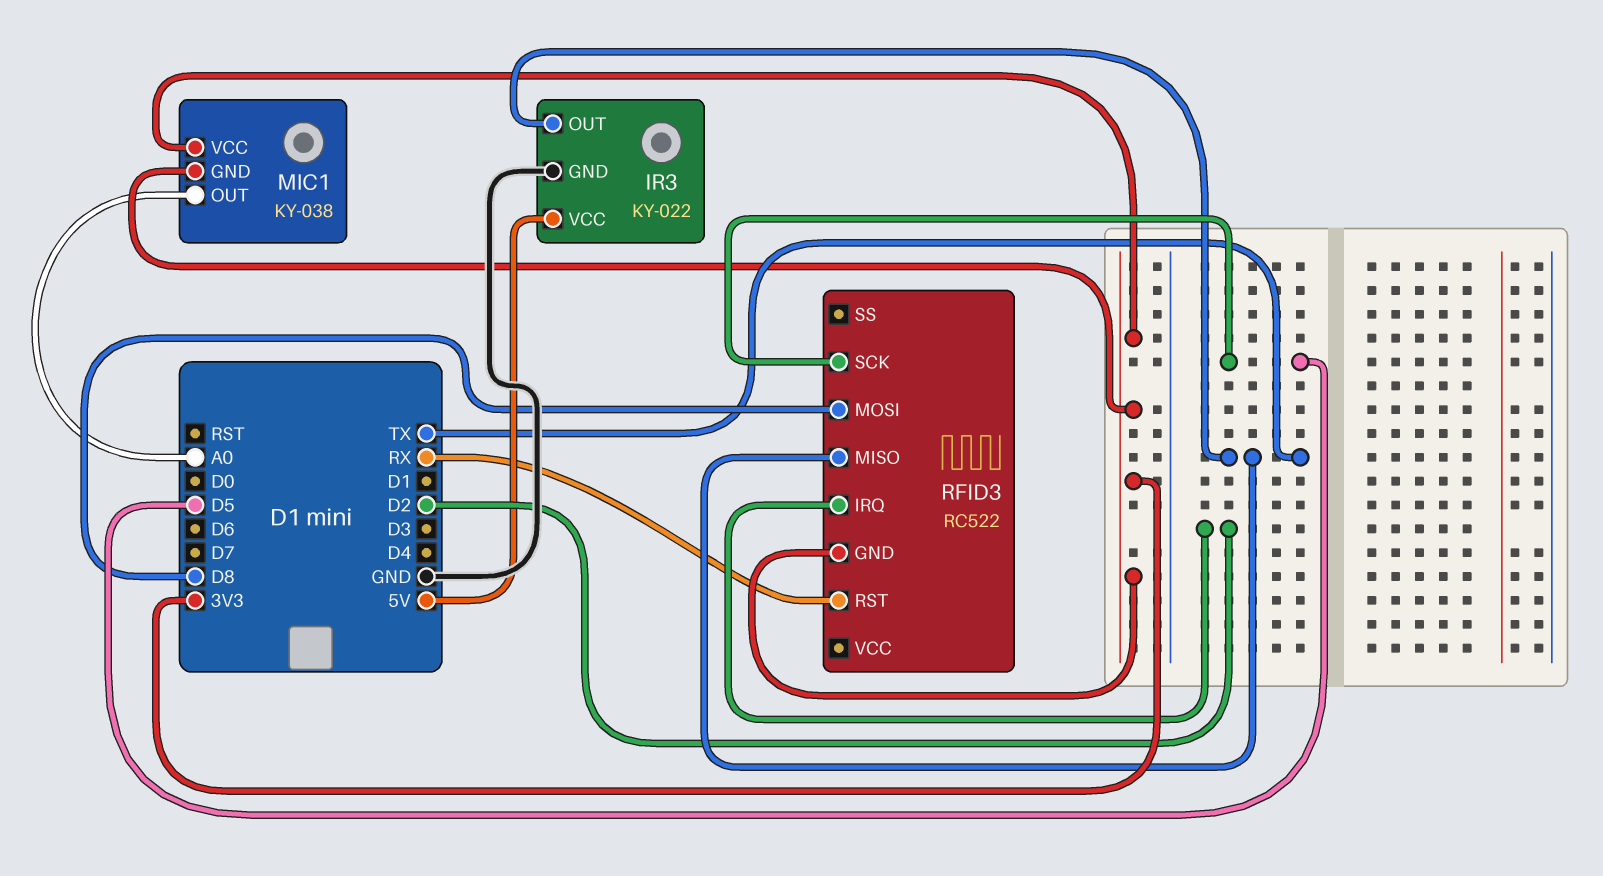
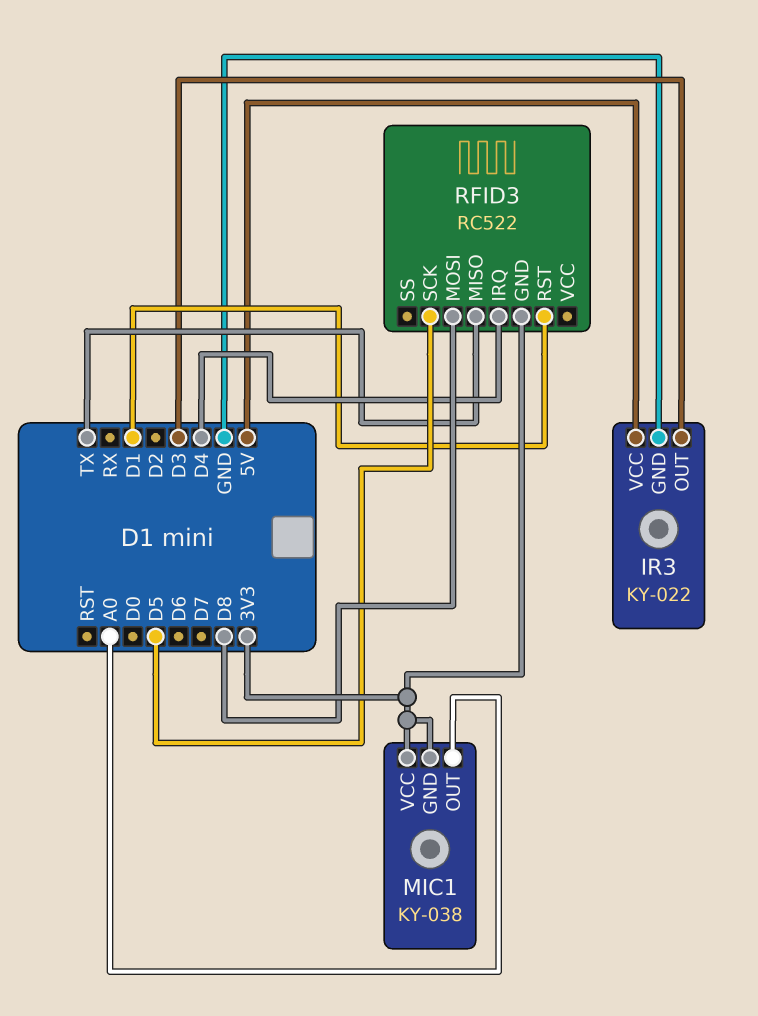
IR3 pin OUT: TX -> D3
RFID3 pin IRQ: D2 -> D4
RFID3 pin RST: RX -> D1

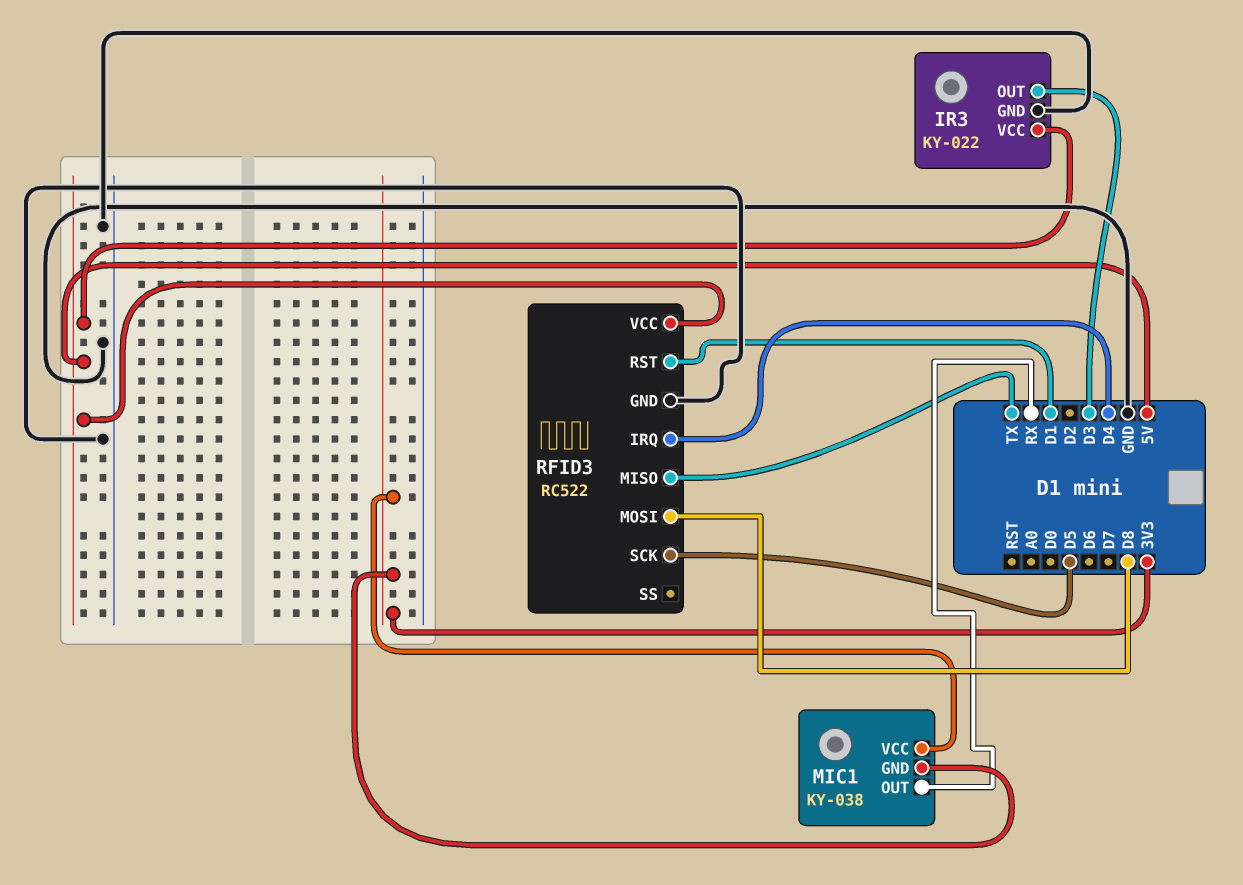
MIC1 pin OUT: A0 -> RX
RFID3 pin GND: 3V3 -> GND
RFID3 pin VCC: none -> 5V

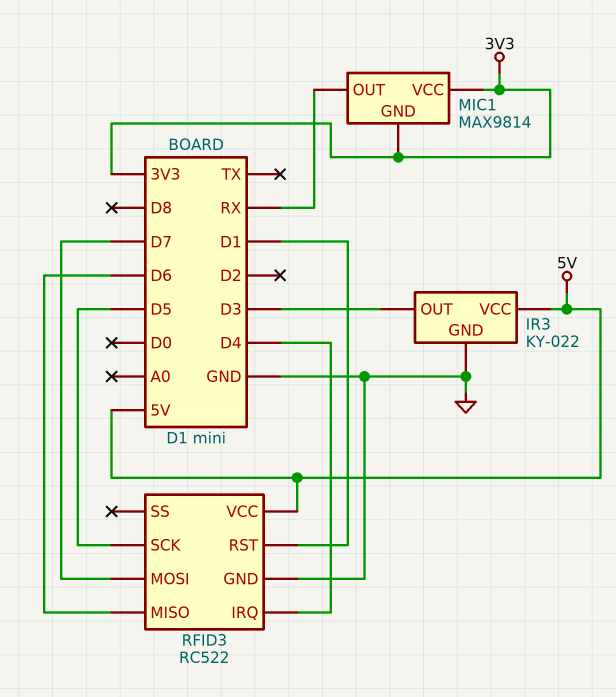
MIC1: KY-038 -> MAX9814
RFID3 pin MISO: TX -> D6
RFID3 pin MOSI: D8 -> D7

